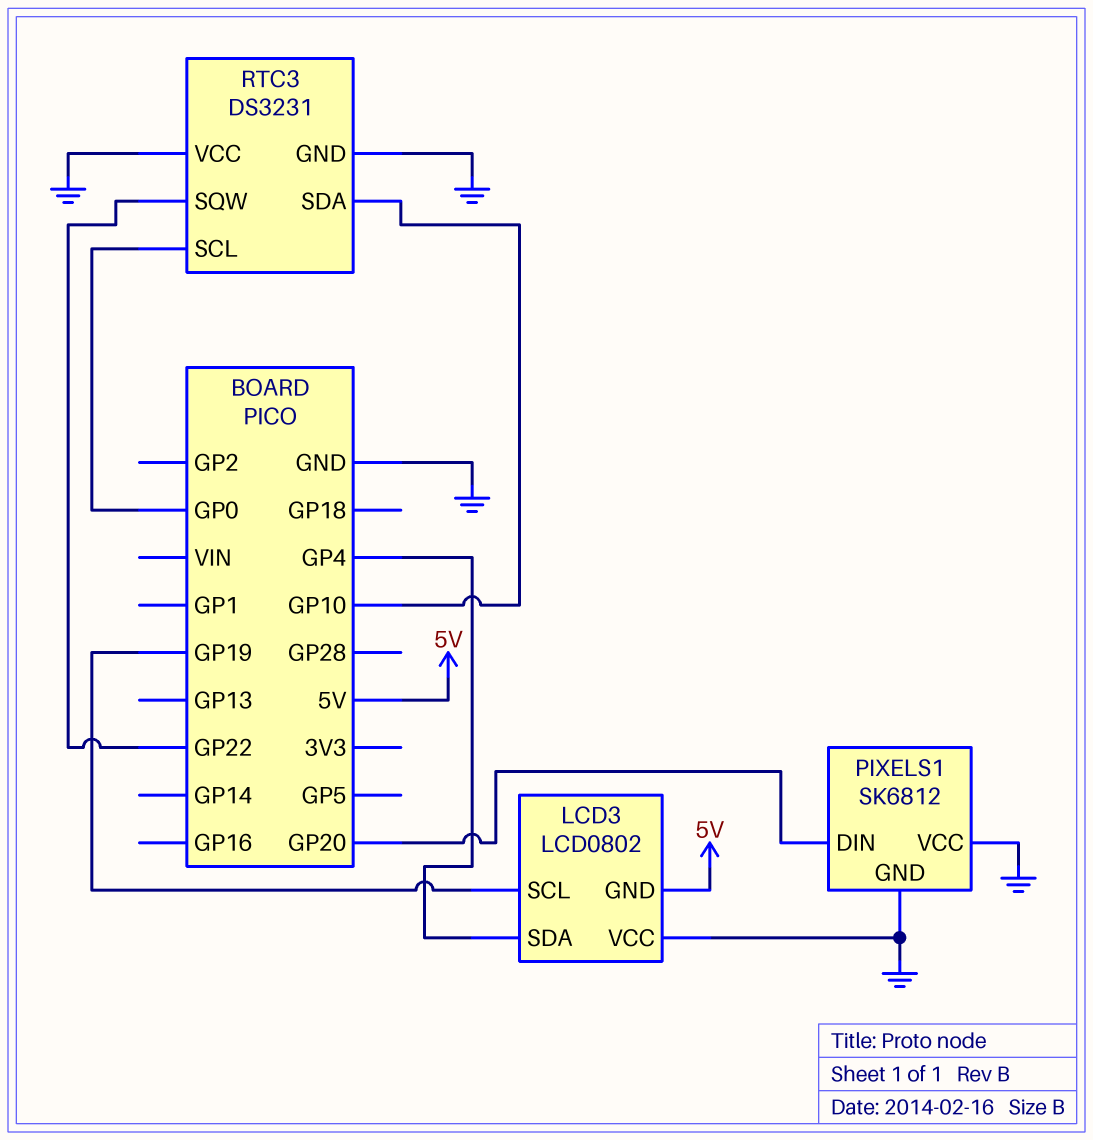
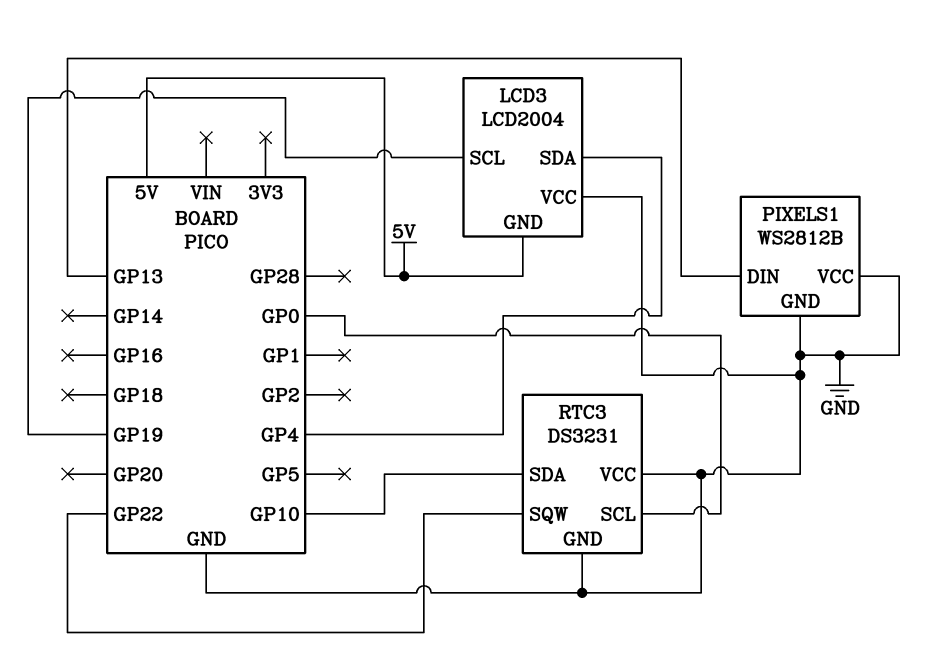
LCD3: LCD0802 -> LCD2004
PIXELS1: SK6812 -> WS2812B
PIXELS1 pin DIN: GP20 -> GP13

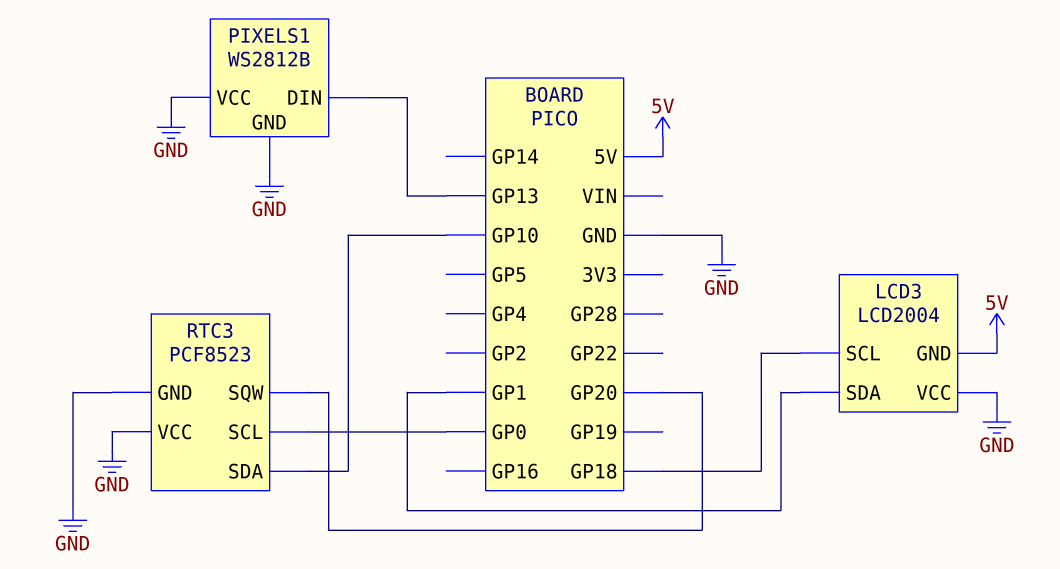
LCD3 pin SCL: GP19 -> GP18
LCD3 pin SDA: GP4 -> GP1
RTC3: DS3231 -> PCF8523
RTC3 pin SQW: GP22 -> GP20

